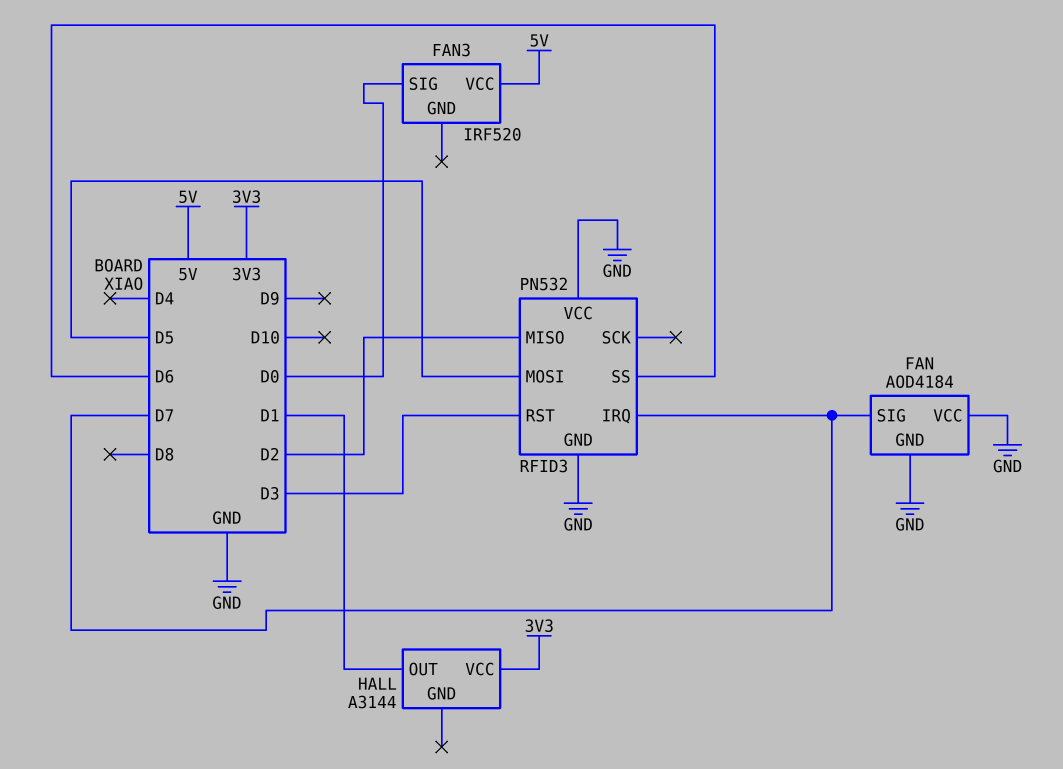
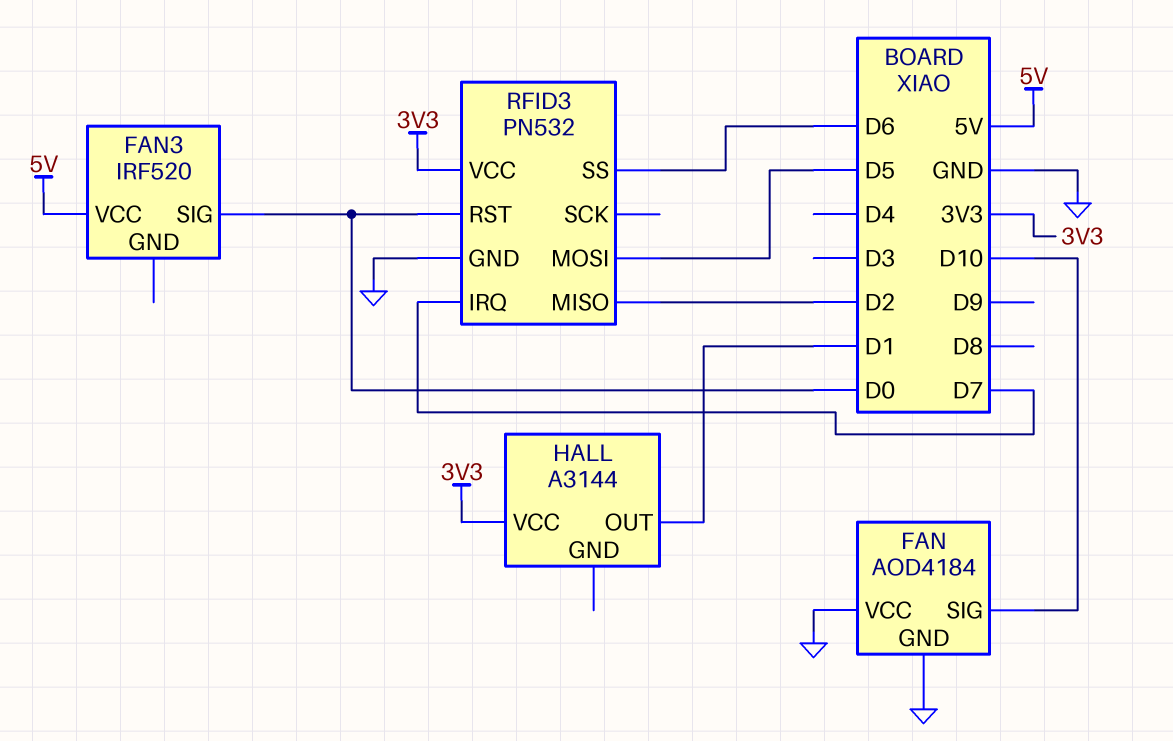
FAN pin SIG: D7 -> D10
RFID3 pin RST: D3 -> D0
RFID3 pin VCC: GND -> 3V3

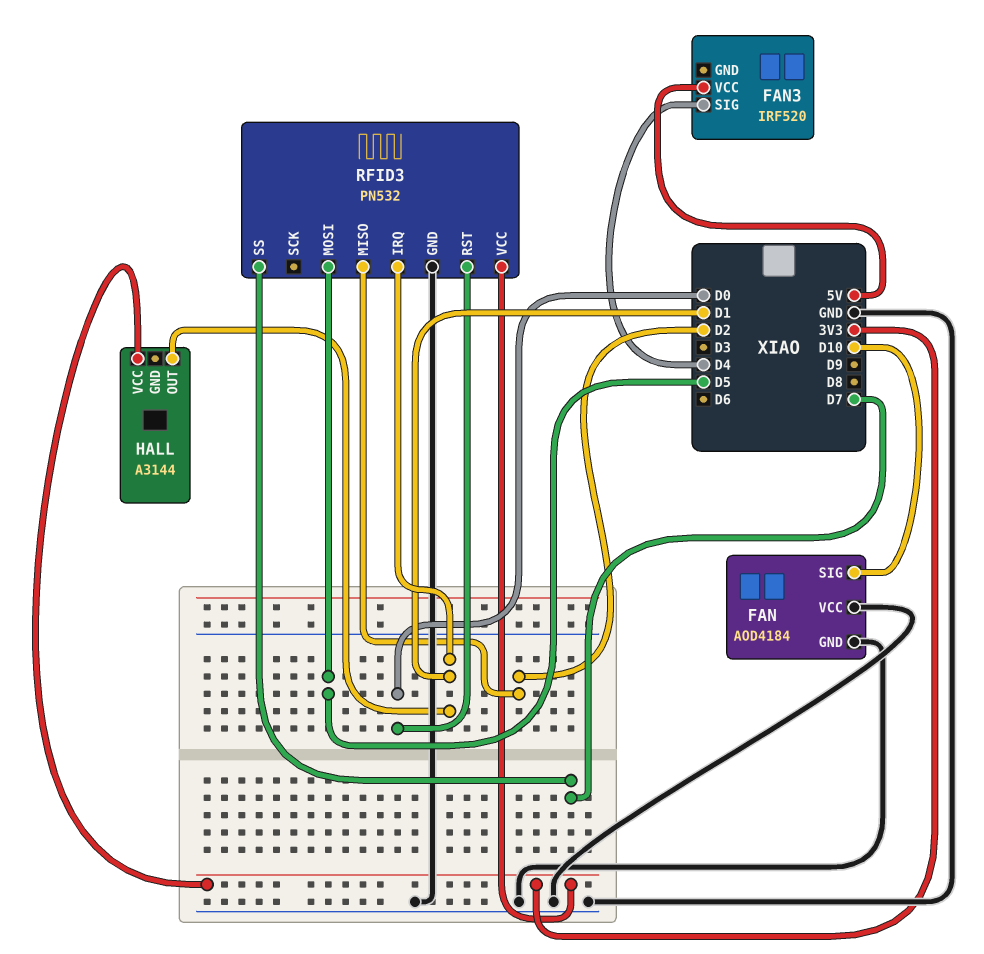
FAN3 pin SIG: D0 -> D4
RFID3 pin IRQ: D7 -> D1
RFID3 pin SS: D6 -> D7

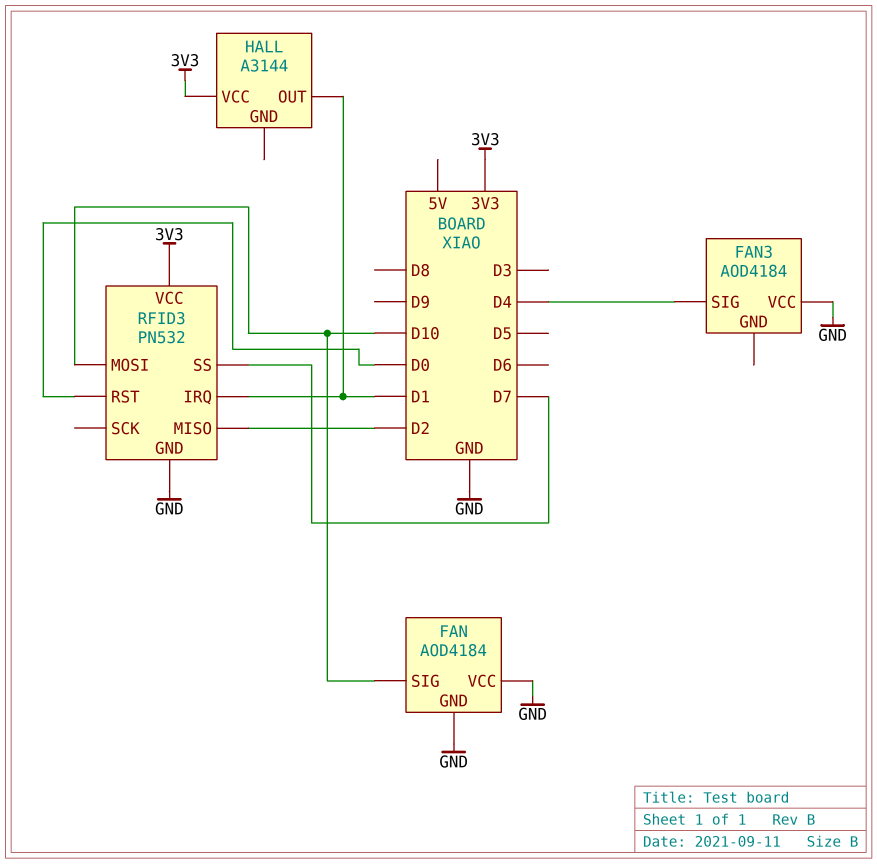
FAN3: IRF520 -> AOD4184
FAN3 pin VCC: 5V -> GND
RFID3 pin MOSI: D5 -> D10

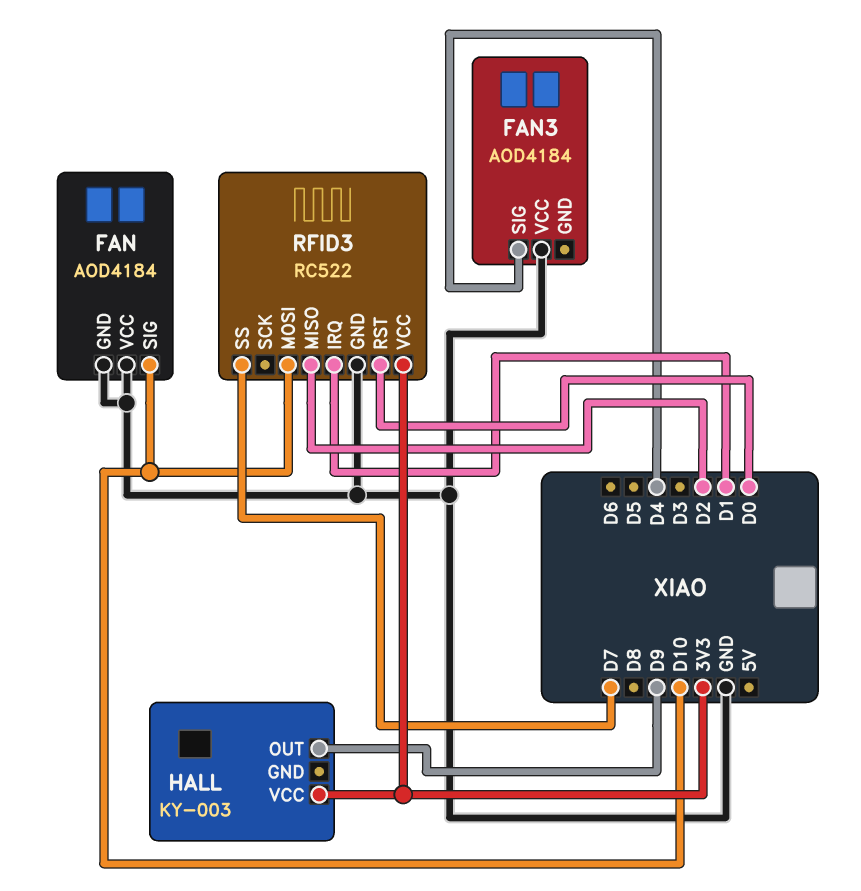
HALL: A3144 -> KY-003
HALL pin OUT: D1 -> D9
RFID3: PN532 -> RC522

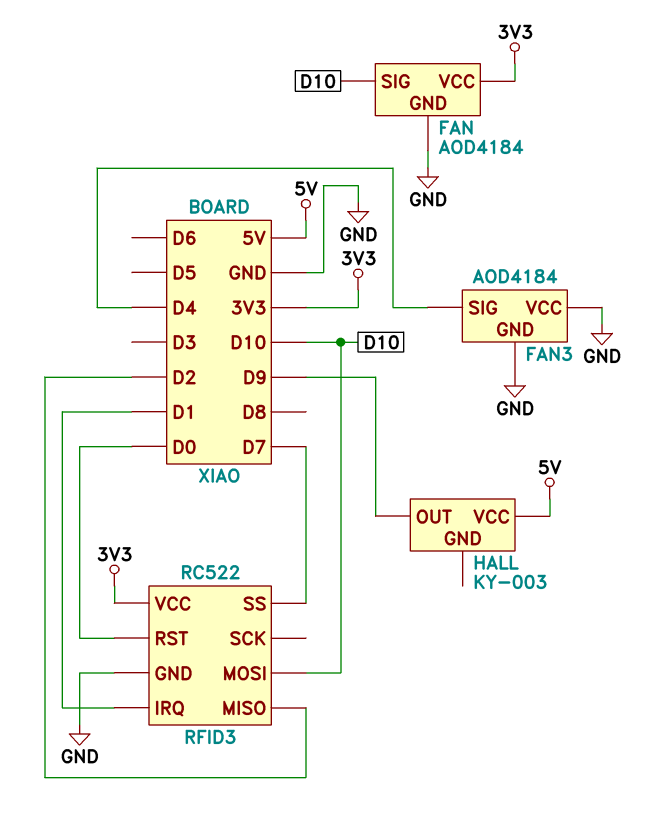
FAN pin VCC: GND -> 3V3
FAN3 pin GND: none -> GND
HALL pin VCC: 3V3 -> 5V

